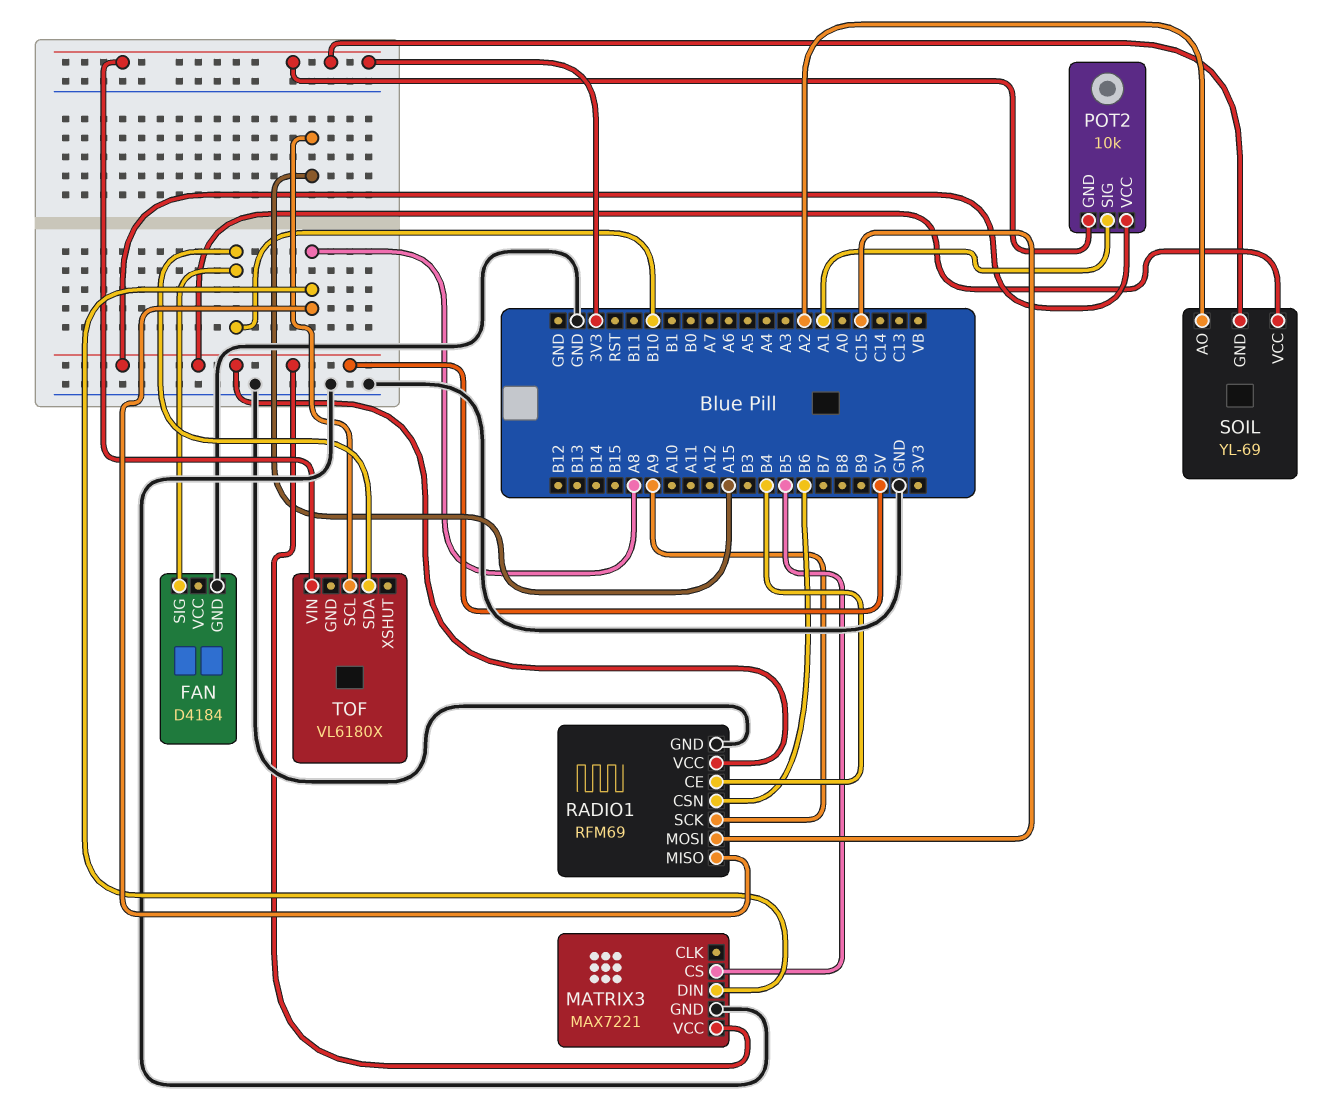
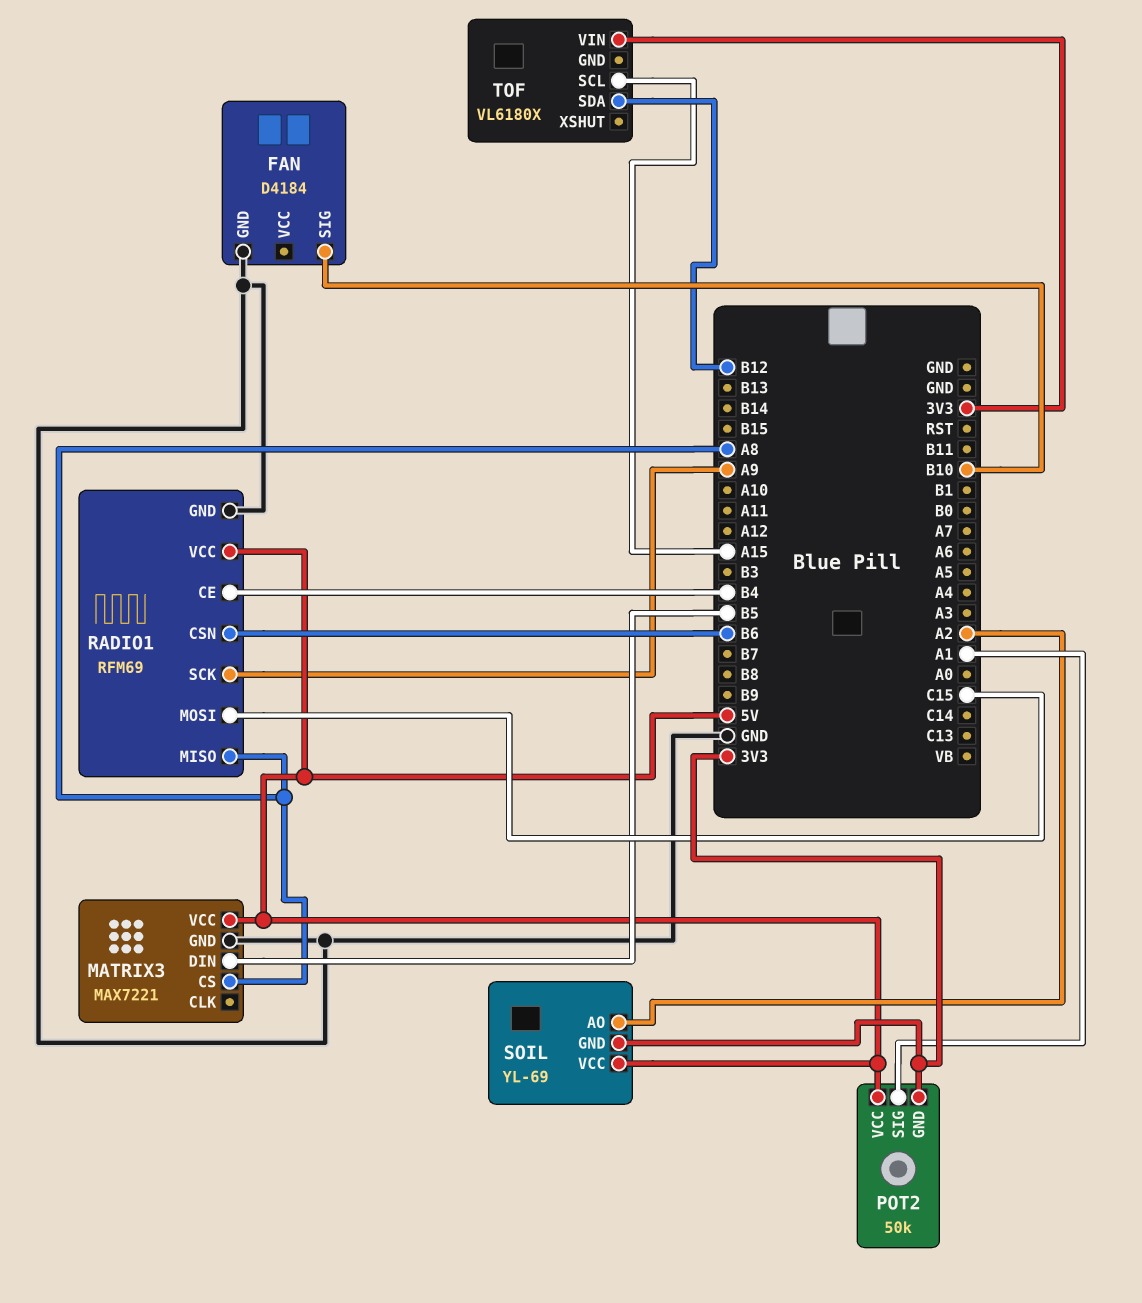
MATRIX3 pin CS: B5 -> A8
MATRIX3 pin DIN: A8 -> B5
POT2: 10k -> 50k
TOF pin SDA: B10 -> B12

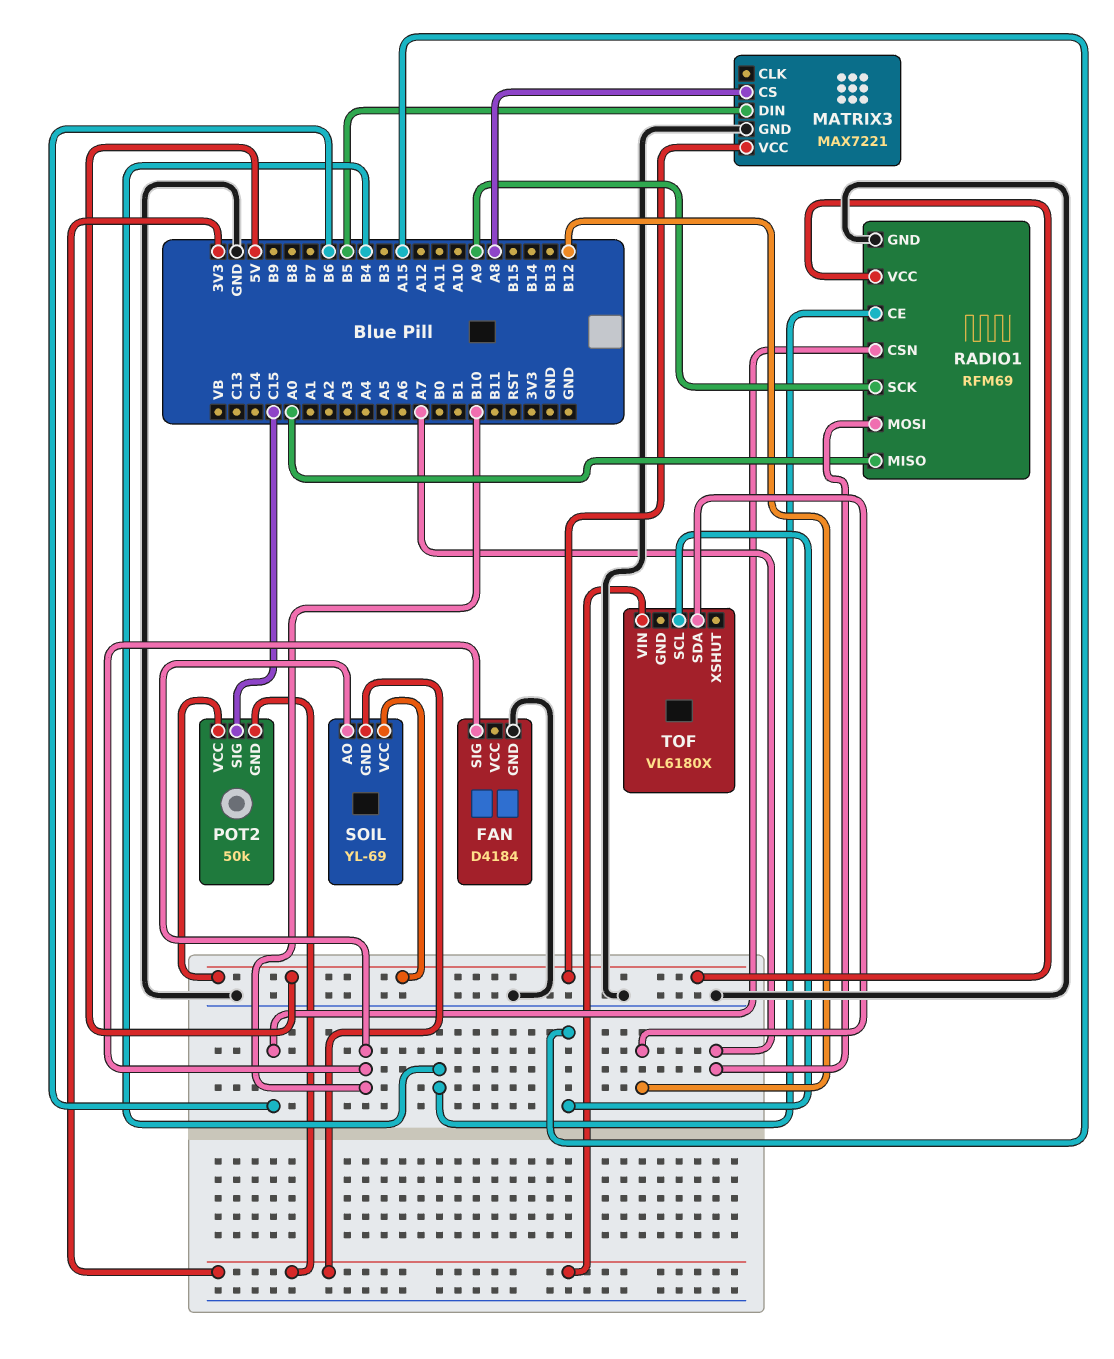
POT2 pin SIG: A1 -> C15
RADIO1 pin MISO: A8 -> A0
RADIO1 pin MOSI: C15 -> A7
SOIL pin AO: A2 -> B10

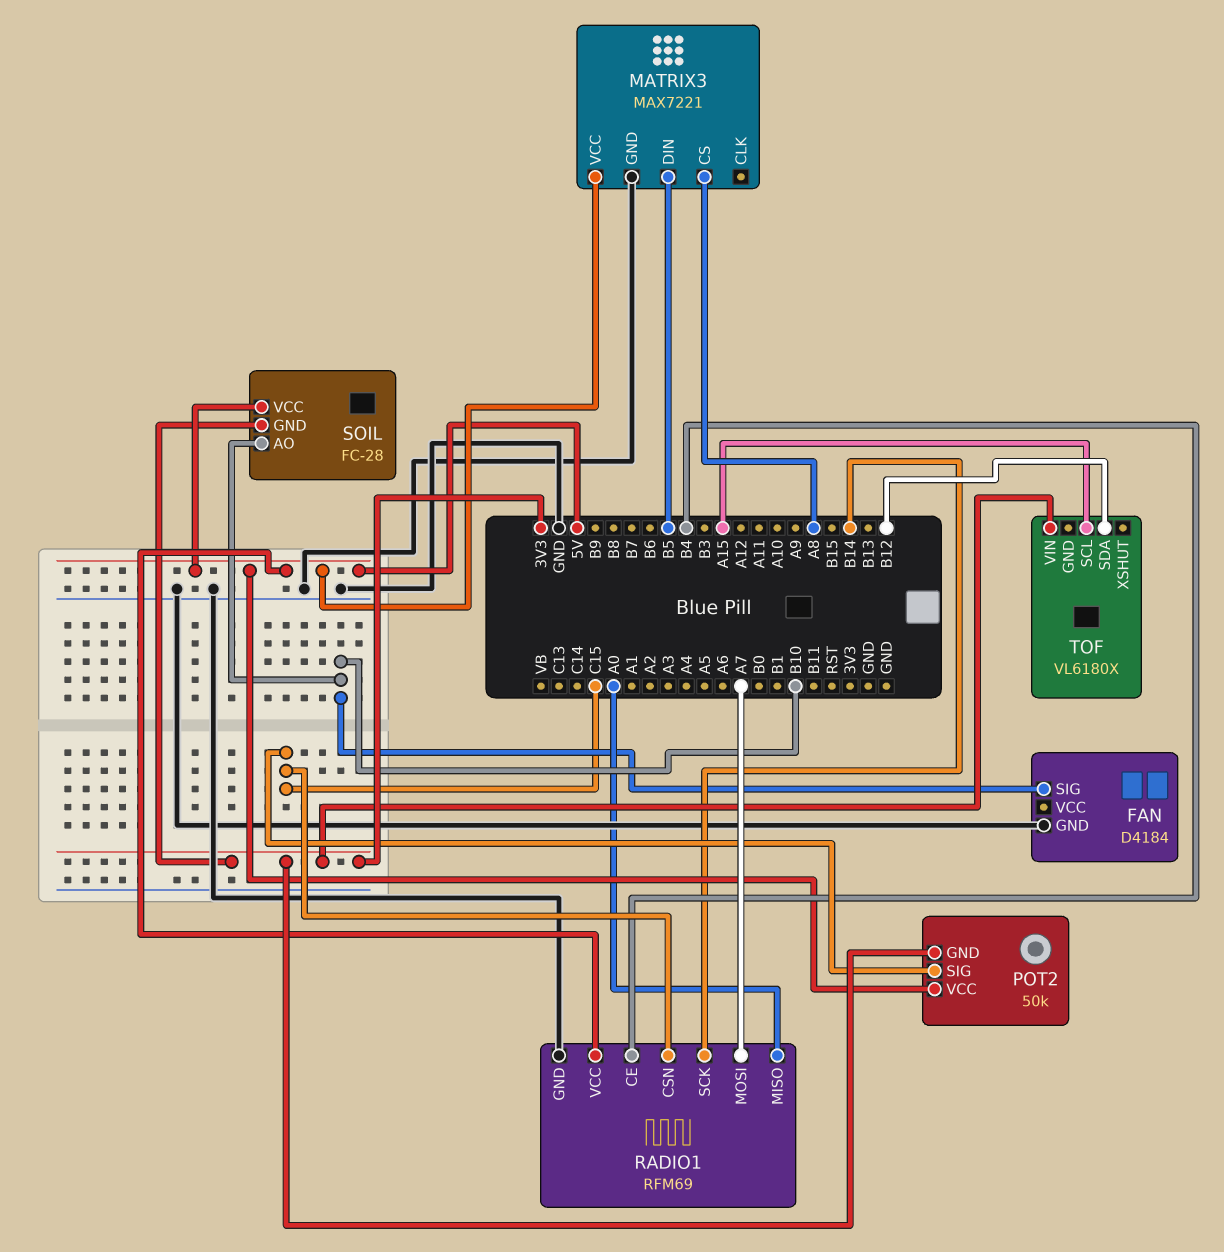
RADIO1 pin CSN: B6 -> C15
RADIO1 pin SCK: A9 -> B14
SOIL: YL-69 -> FC-28

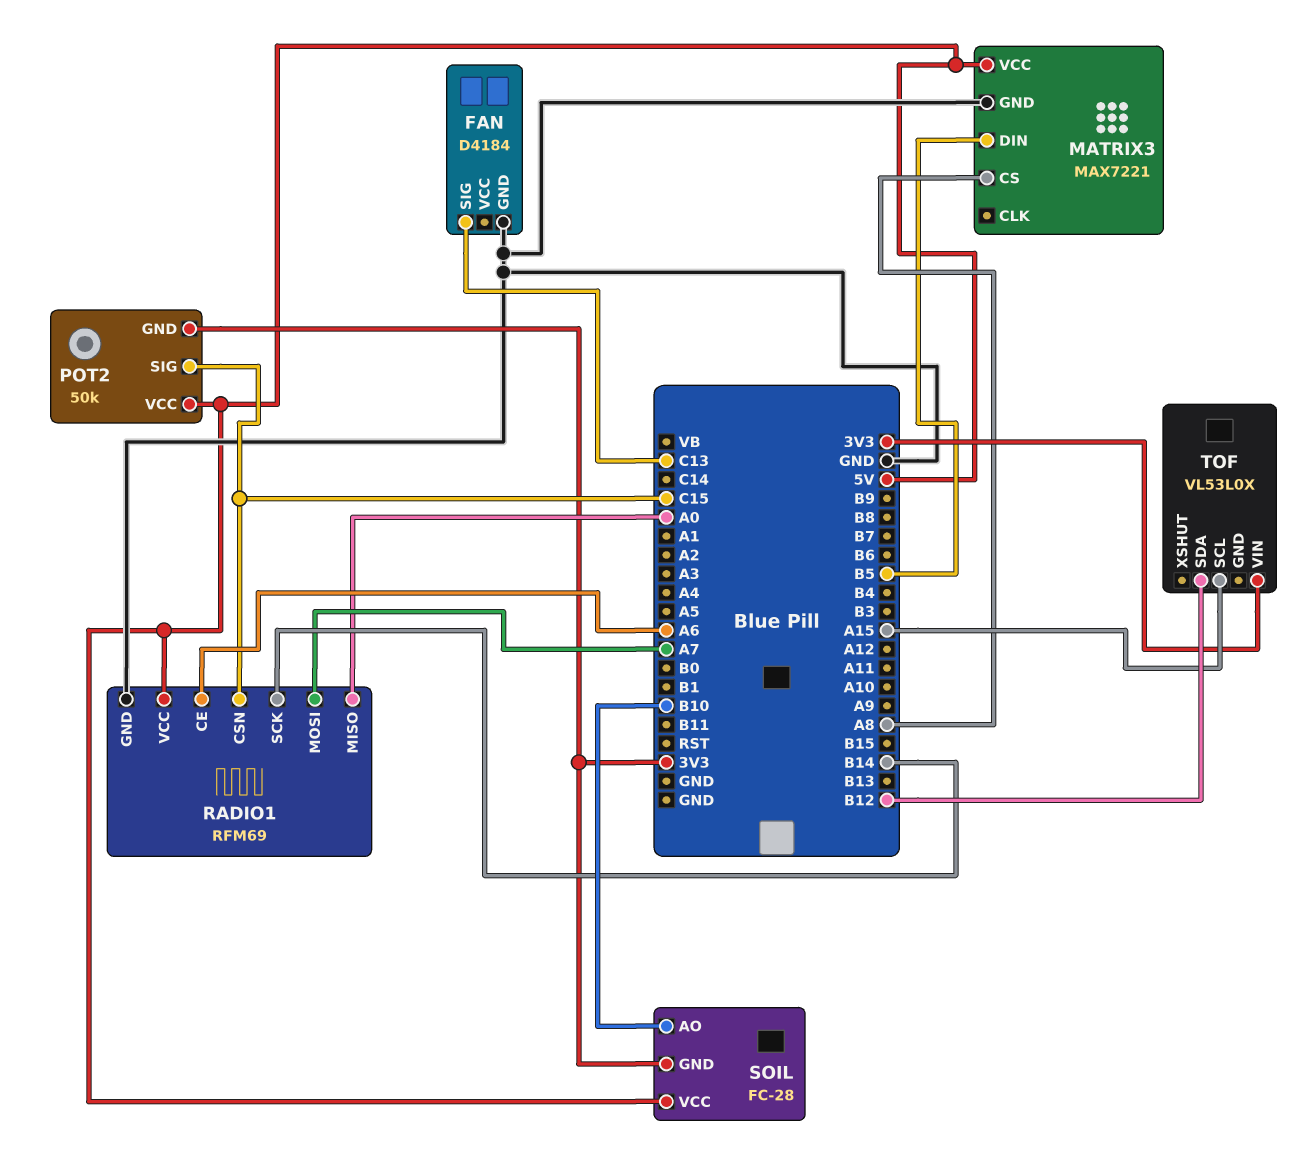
FAN pin SIG: B10 -> C13
RADIO1 pin CE: B4 -> A6
TOF: VL6180X -> VL53L0X

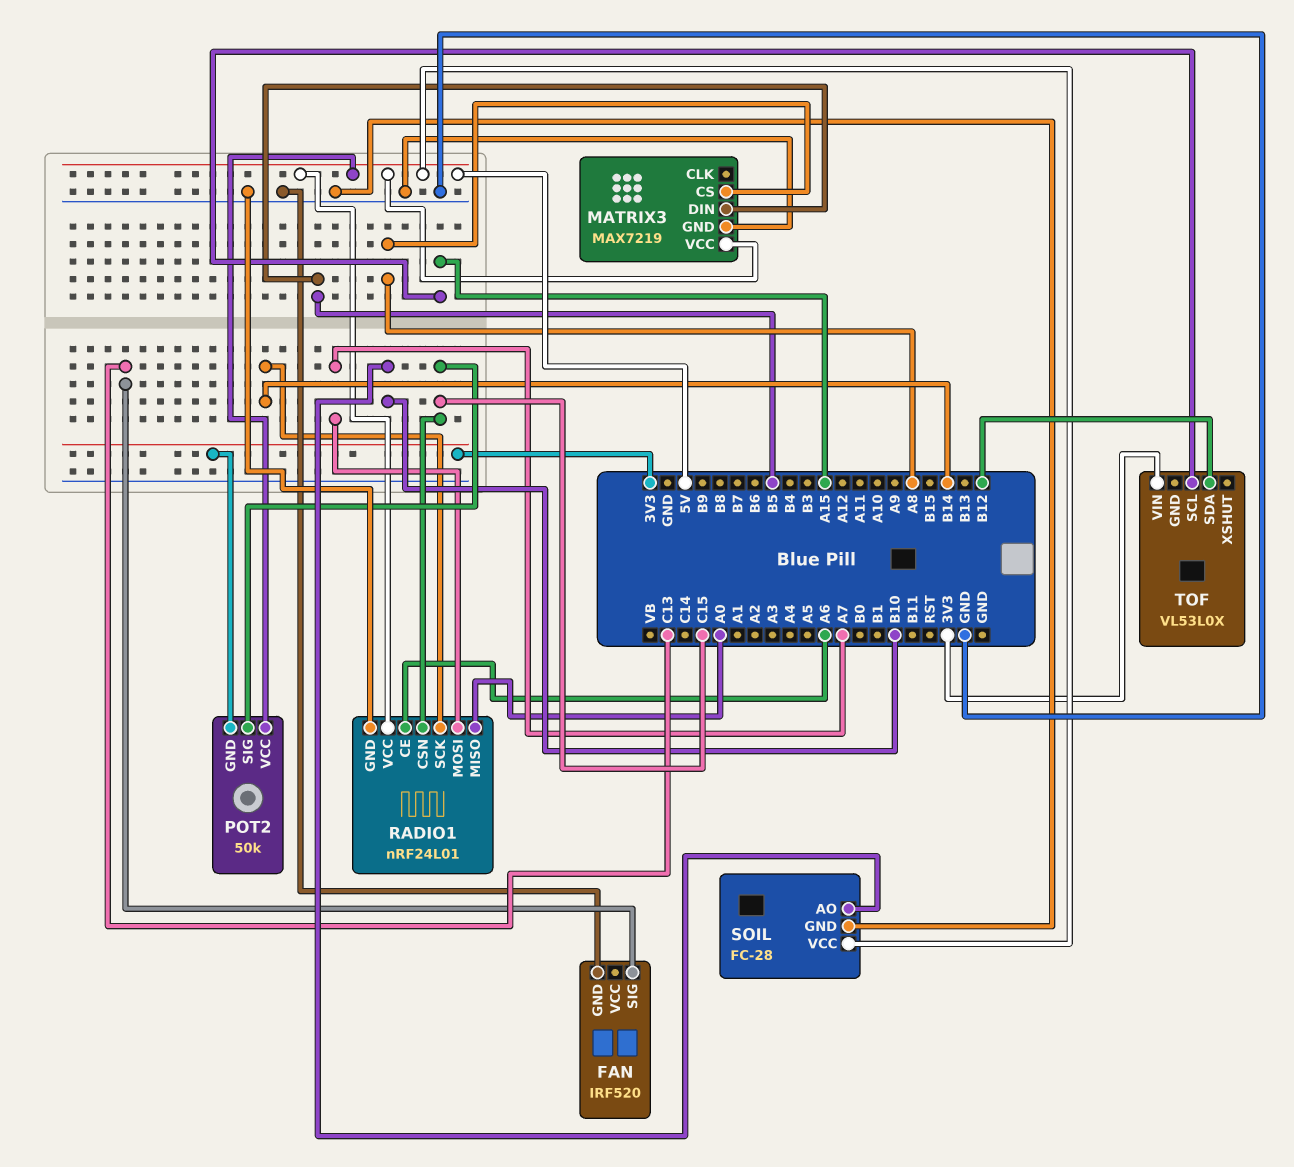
FAN: D4184 -> IRF520
MATRIX3: MAX7221 -> MAX7219
RADIO1: RFM69 -> nRF24L01
SOIL pin GND: 3V3 -> GND

